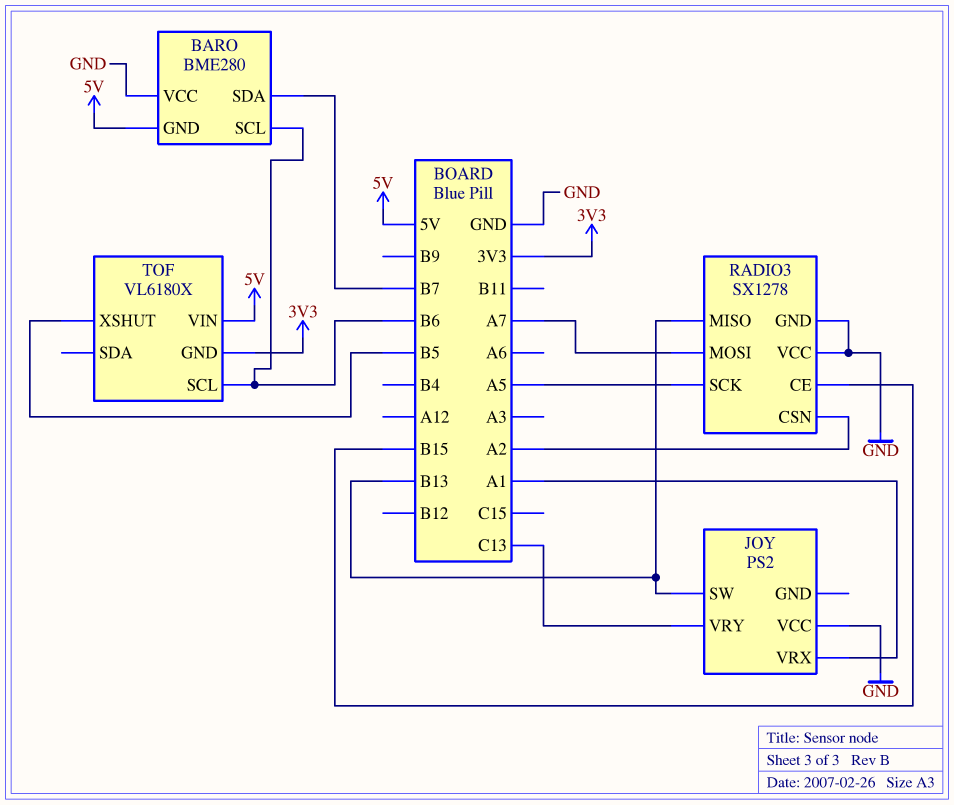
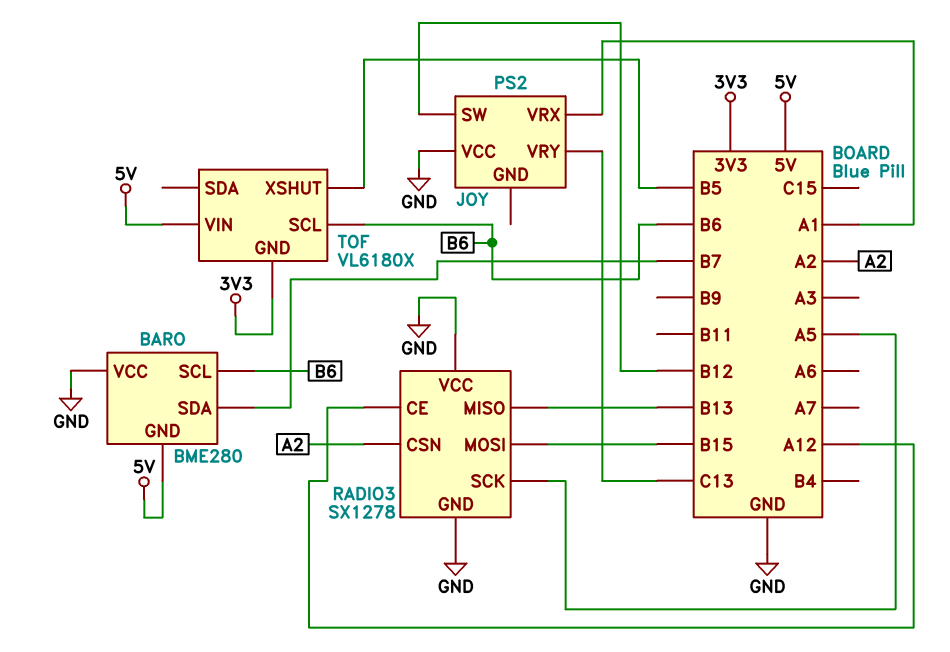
JOY pin SW: B13 -> B12
RADIO3 pin CE: B15 -> A12
RADIO3 pin MOSI: A7 -> B15

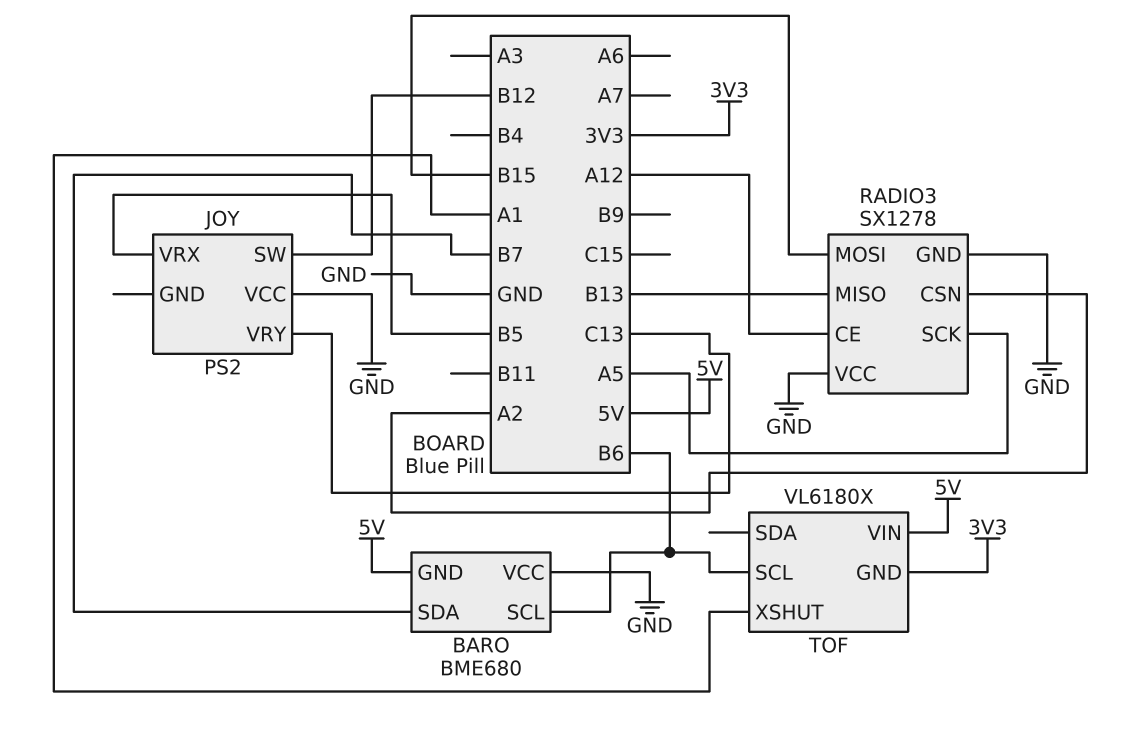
BARO: BME280 -> BME680
JOY pin VRX: A1 -> B5
TOF pin XSHUT: B5 -> A1

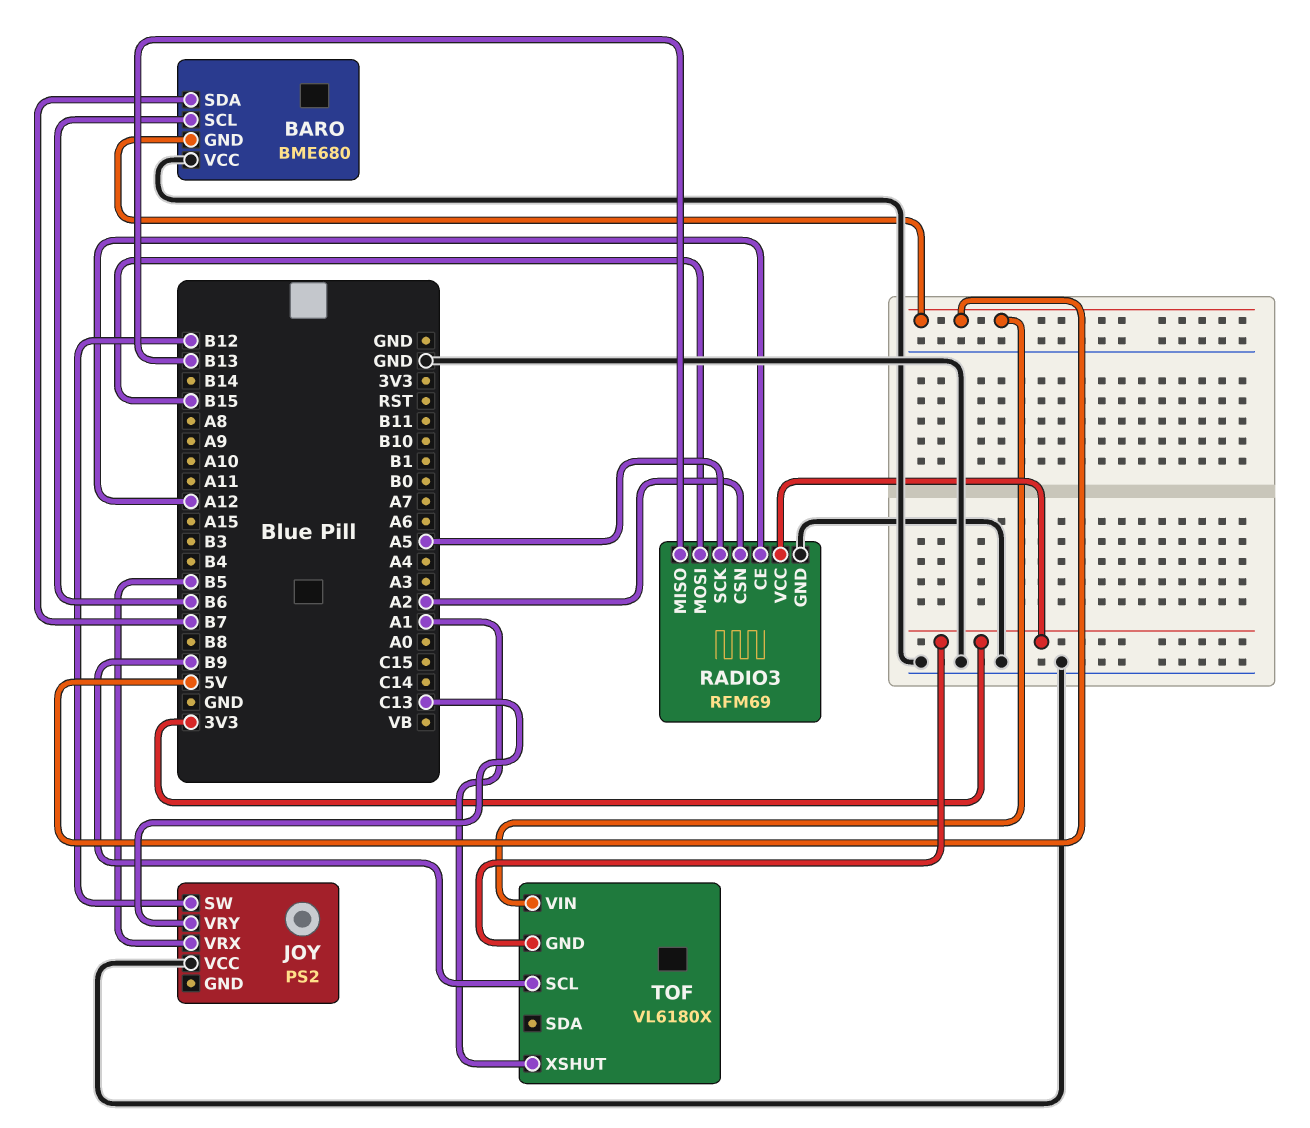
RADIO3: SX1278 -> RFM69
RADIO3 pin VCC: GND -> 3V3
TOF pin SCL: B6 -> B9

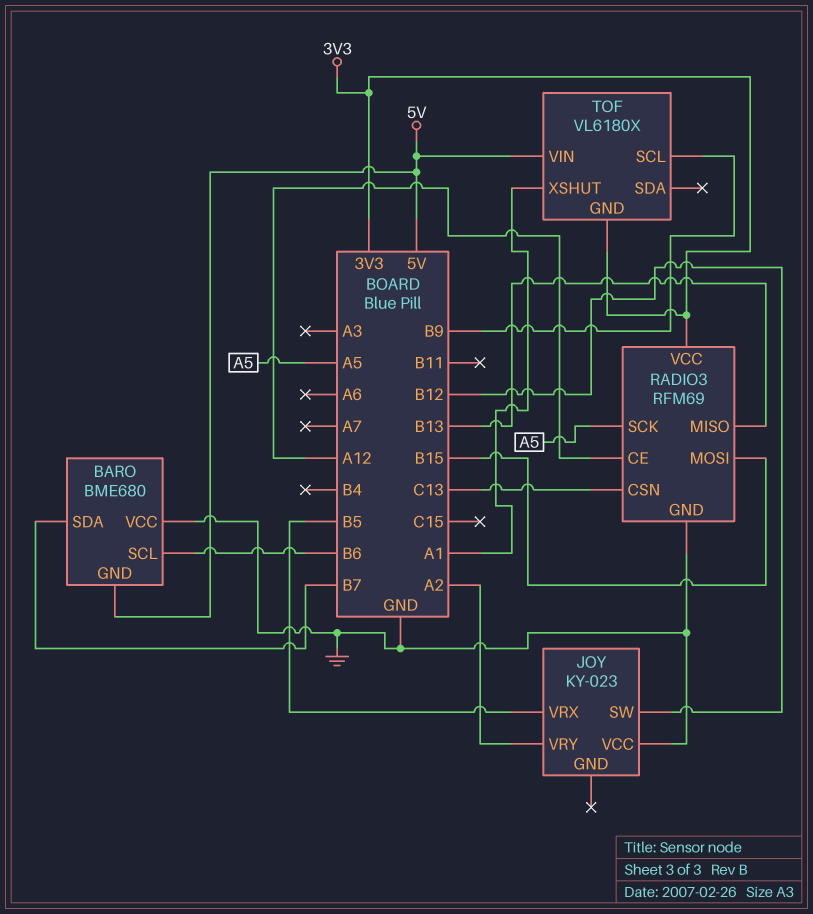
JOY: PS2 -> KY-023
JOY pin VRY: C13 -> A2
RADIO3 pin CSN: A2 -> C13

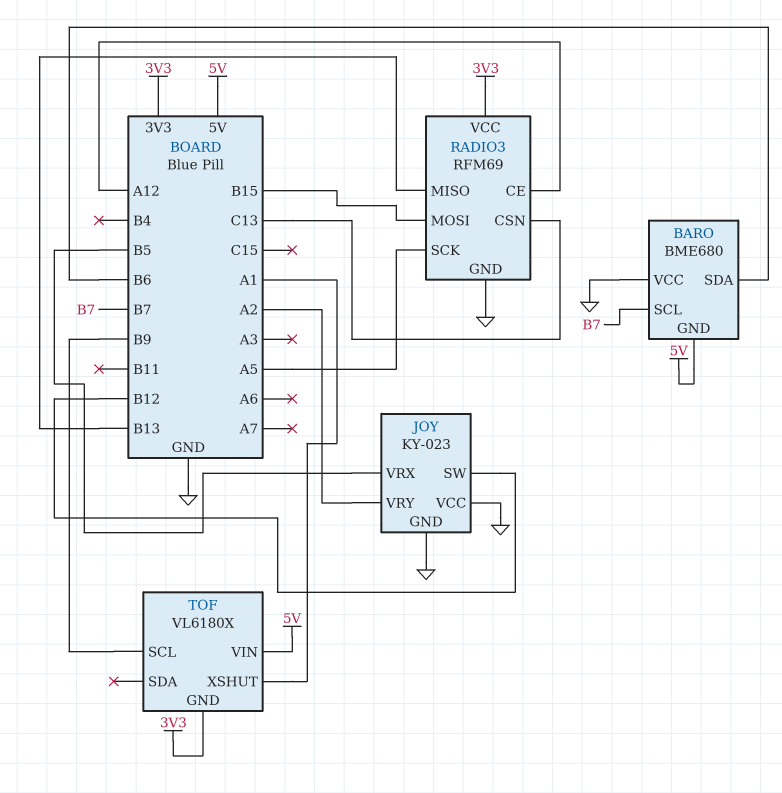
BARO pin SCL: B6 -> B7
BARO pin SDA: B7 -> B6
JOY pin GND: none -> GND

